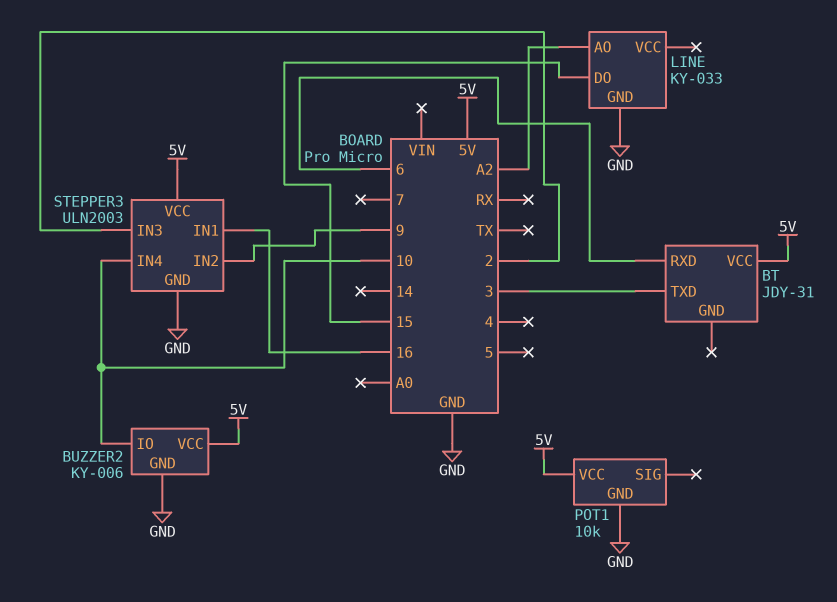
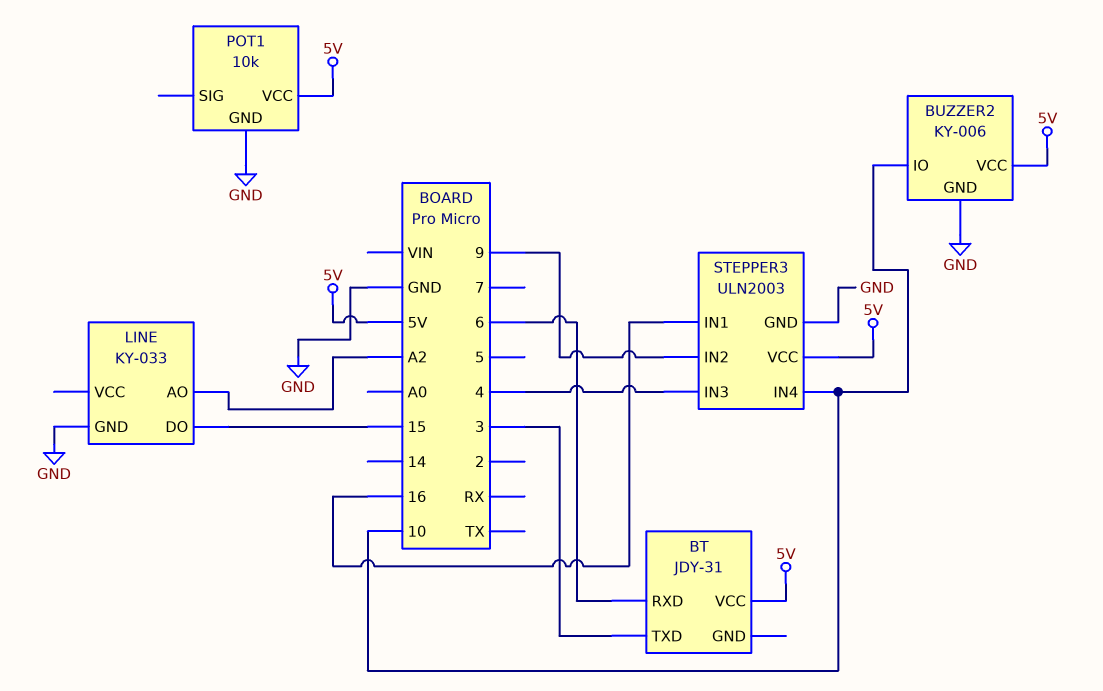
STEPPER3 pin IN3: 2 -> 4

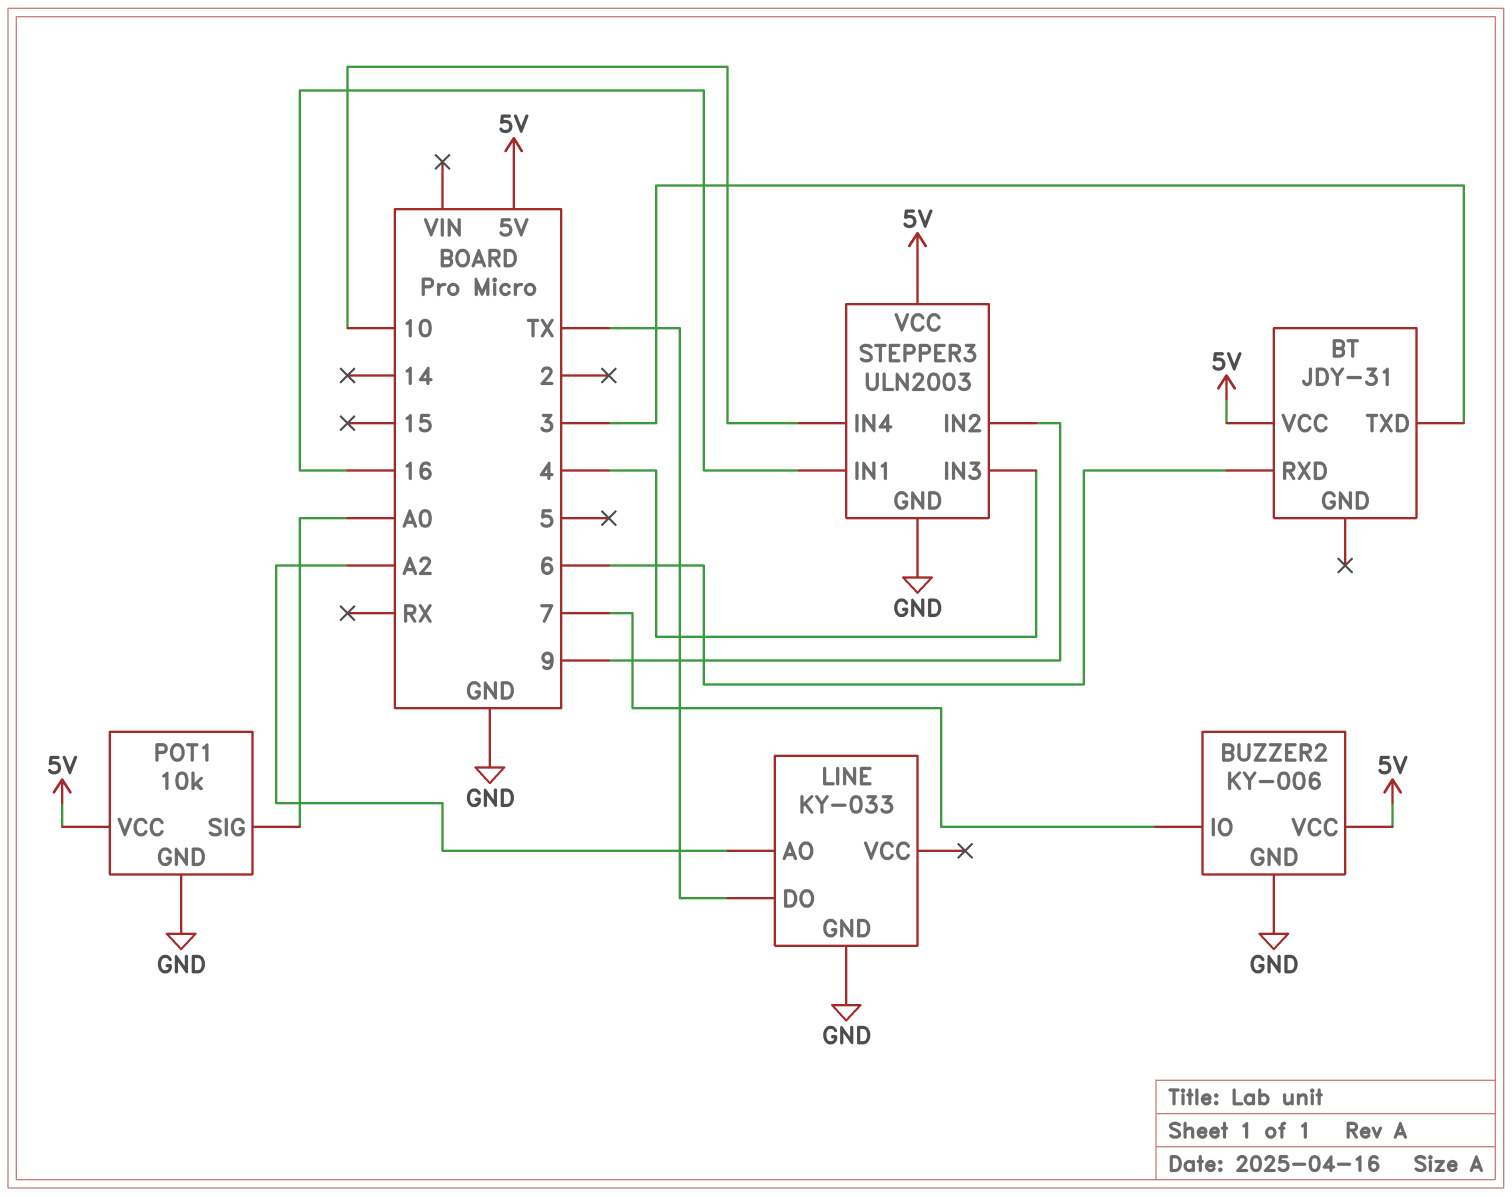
BUZZER2 pin IO: 10 -> 7
LINE pin DO: 15 -> TX
POT1 pin SIG: none -> A0

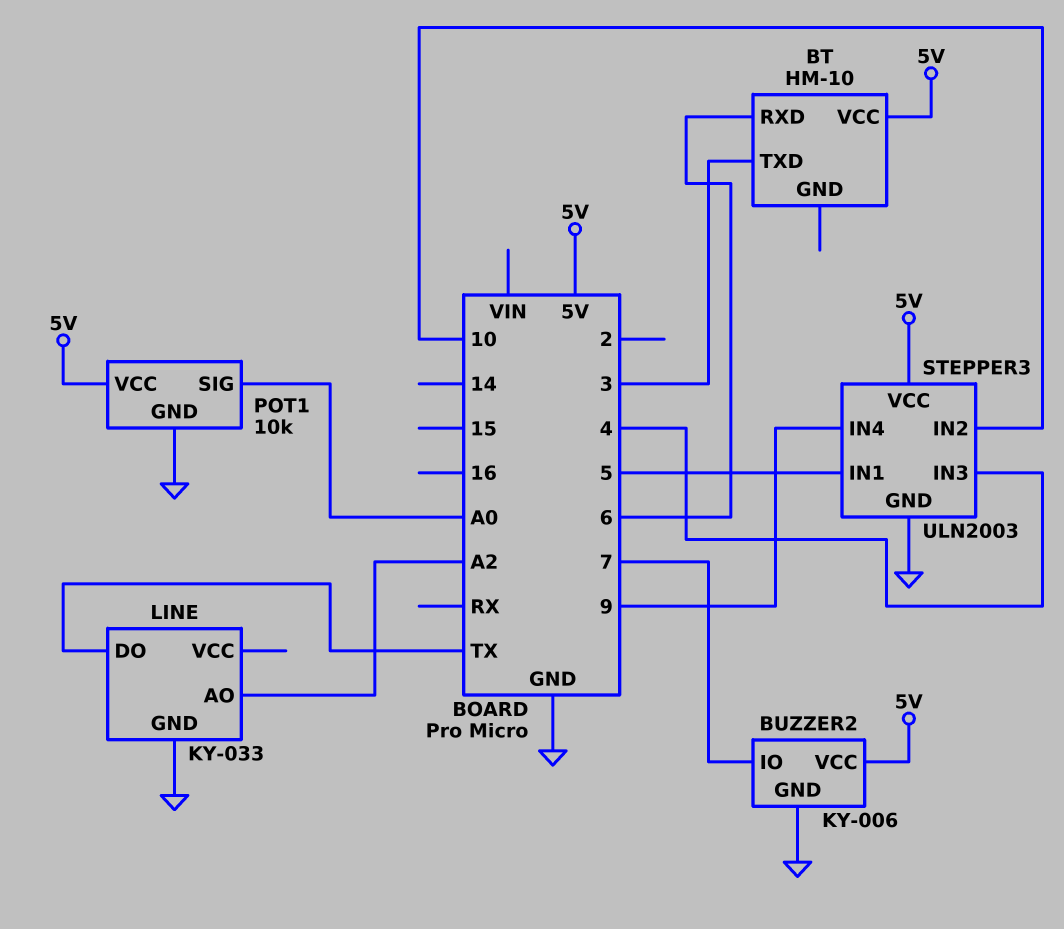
BT: JDY-31 -> HM-10
STEPPER3 pin IN1: 16 -> 5
STEPPER3 pin IN2: 9 -> 10
STEPPER3 pin IN4: 10 -> 9

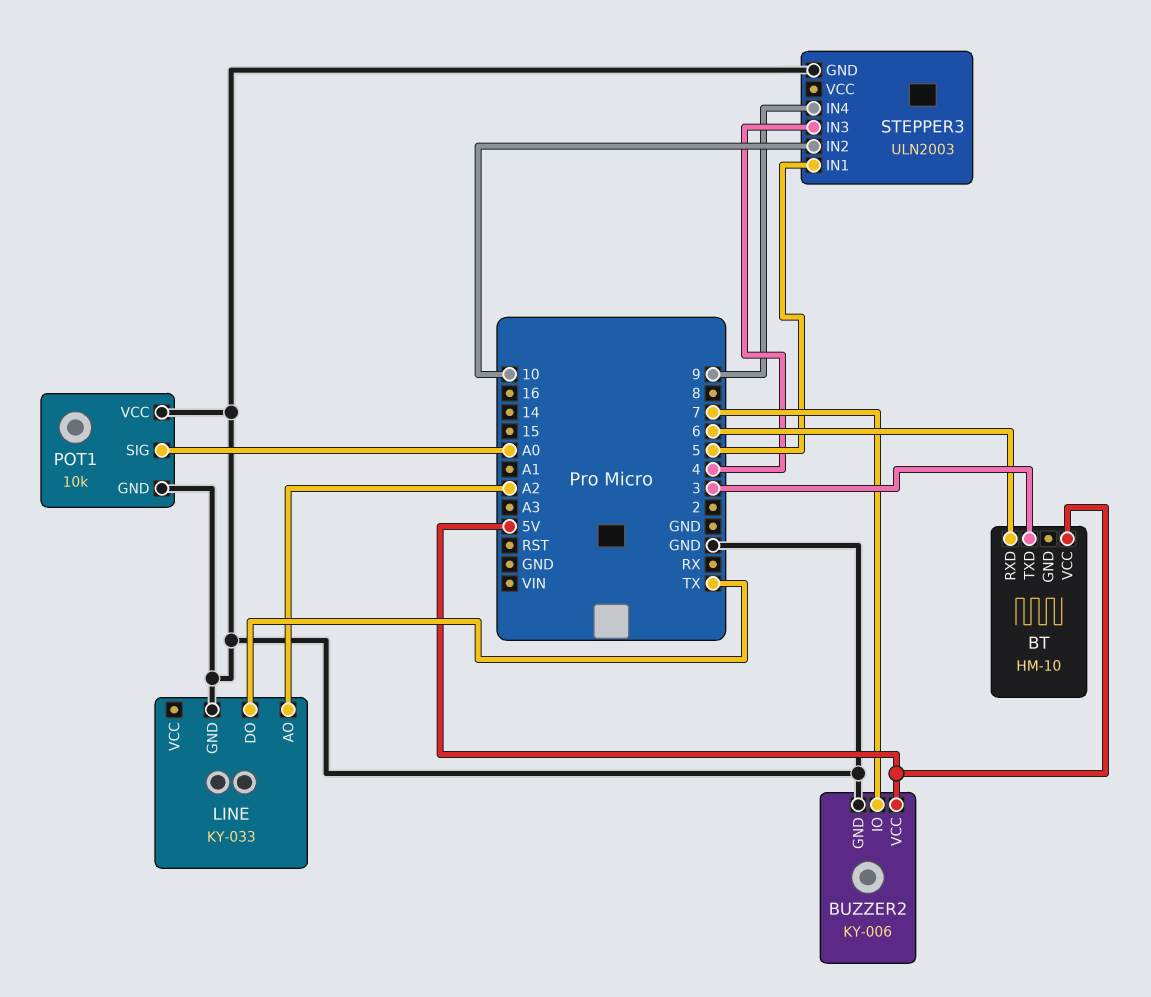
POT1 pin VCC: 5V -> GND
STEPPER3 pin VCC: 5V -> none

